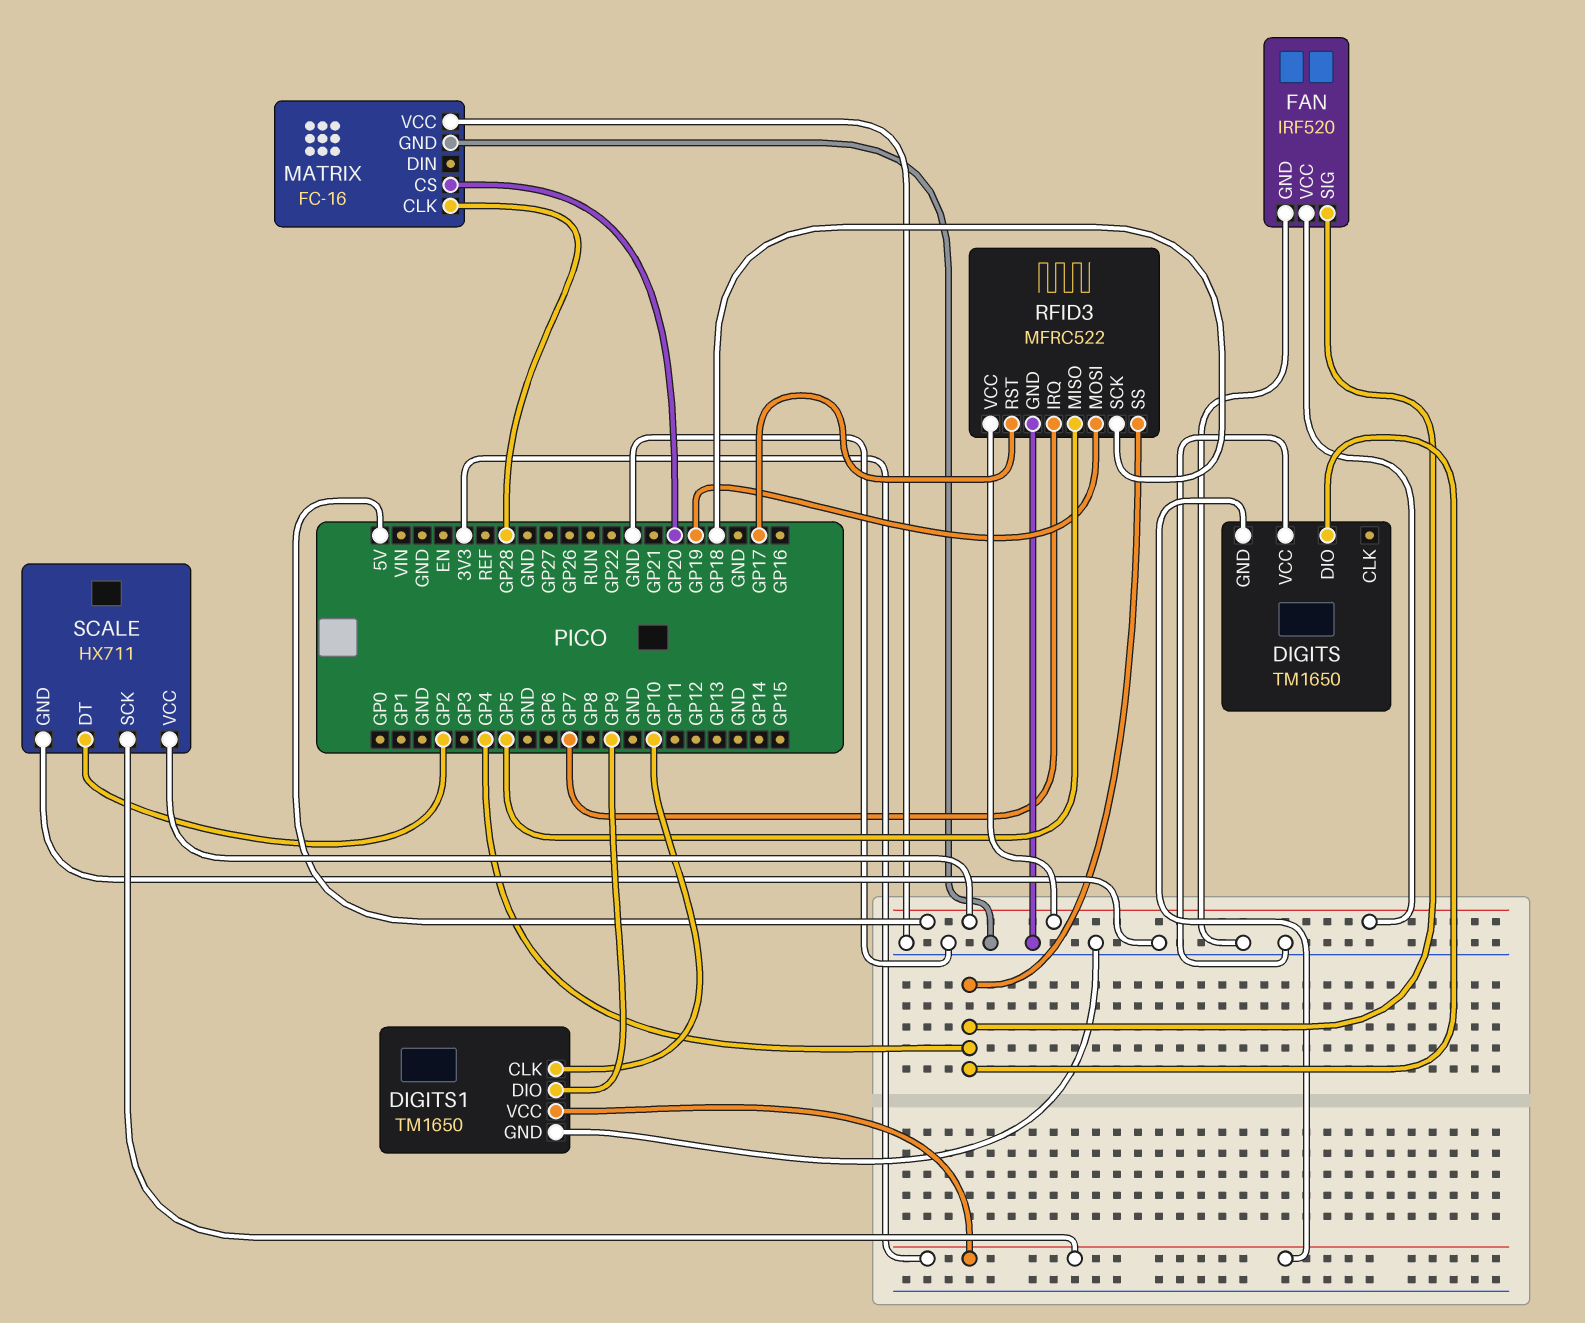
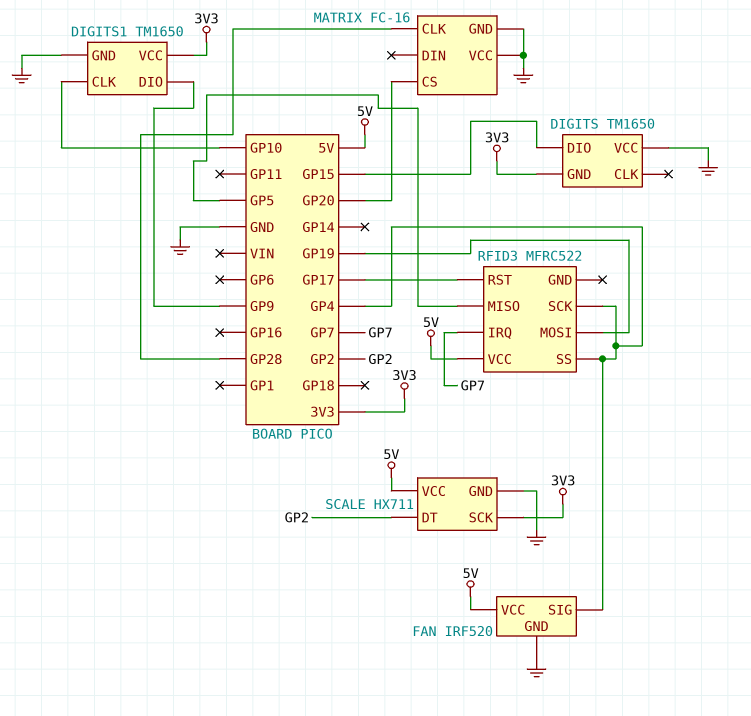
DIGITS pin DIO: GP4 -> GP15
RFID3 pin GND: GND -> none
RFID3 pin SCK: GP18 -> GP4

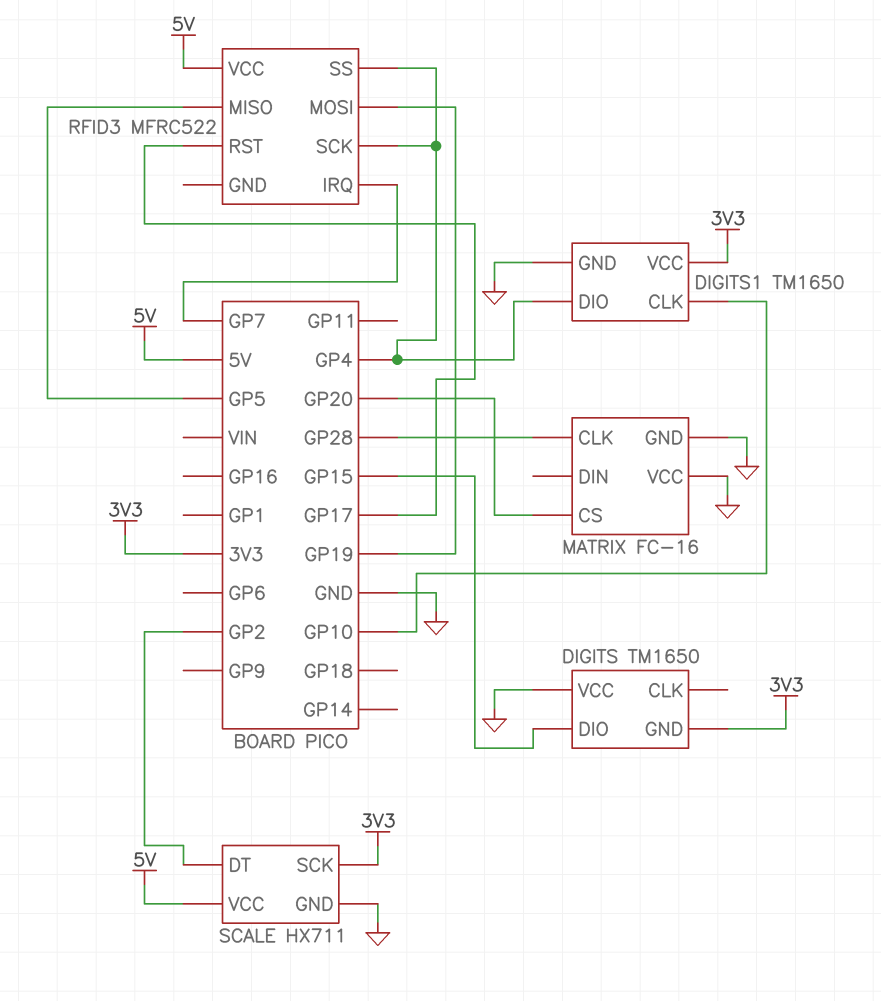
DIGITS1 pin DIO: GP9 -> GP4
FAN: IRF520 -> none
FAN pin GND: GND -> none
FAN pin SIG: GP4 -> none
FAN pin VCC: 5V -> none

